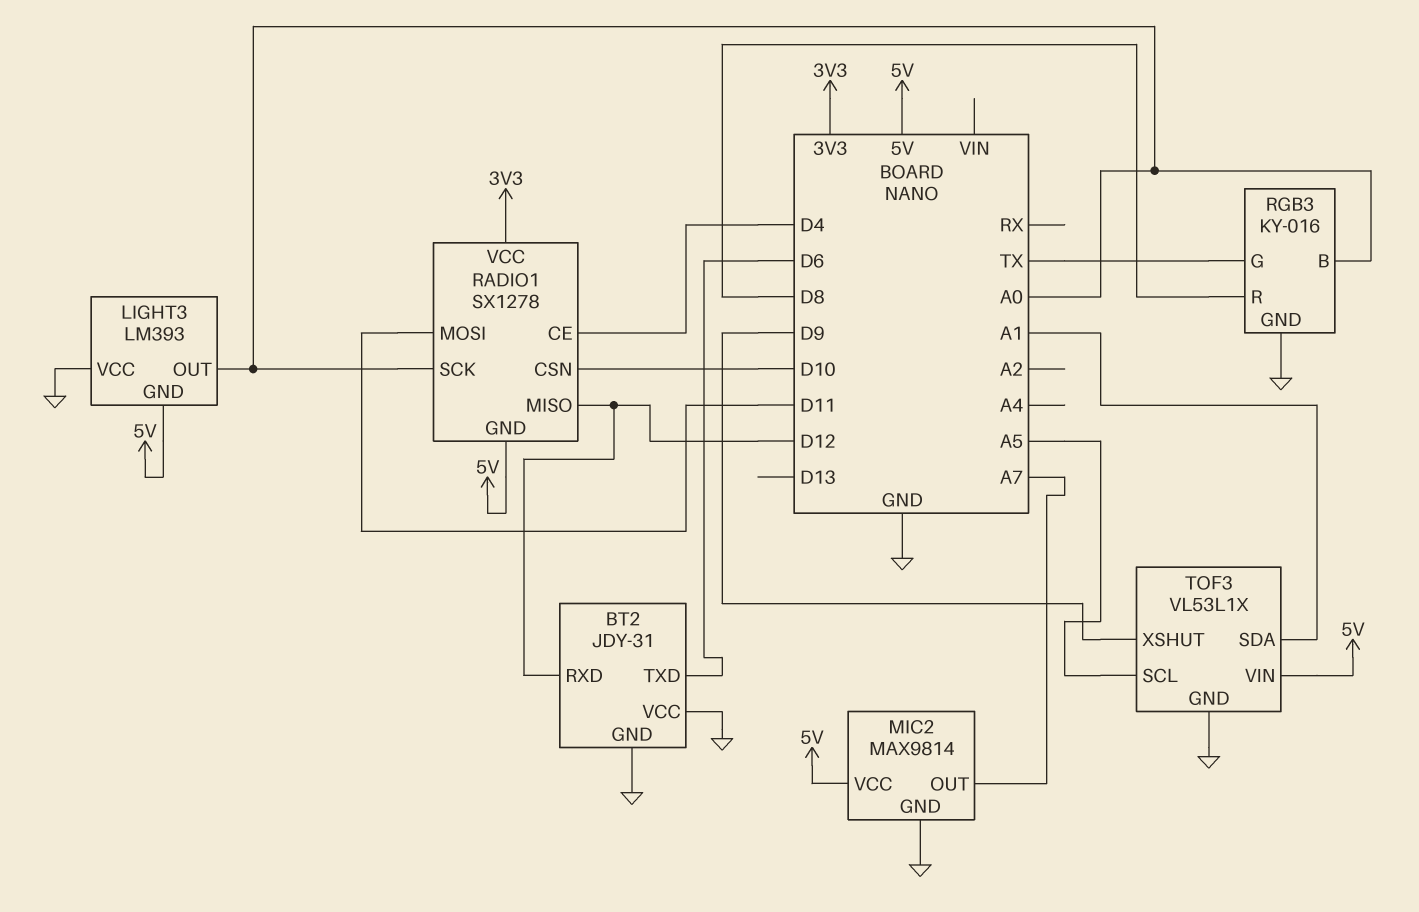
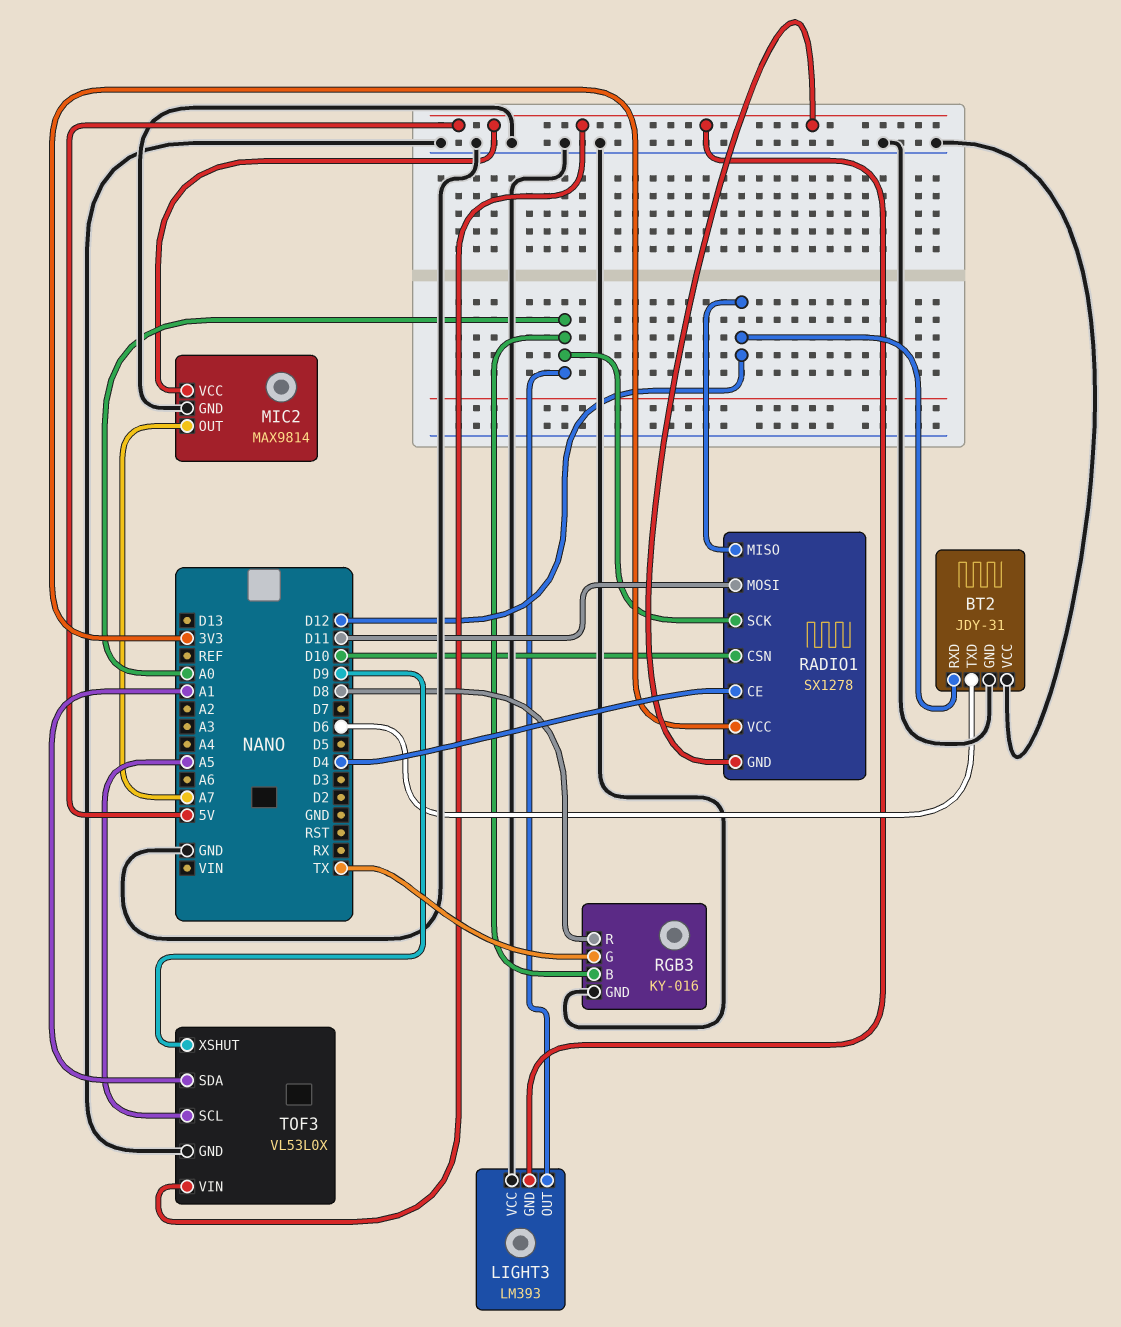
TOF3: VL53L1X -> VL53L0X

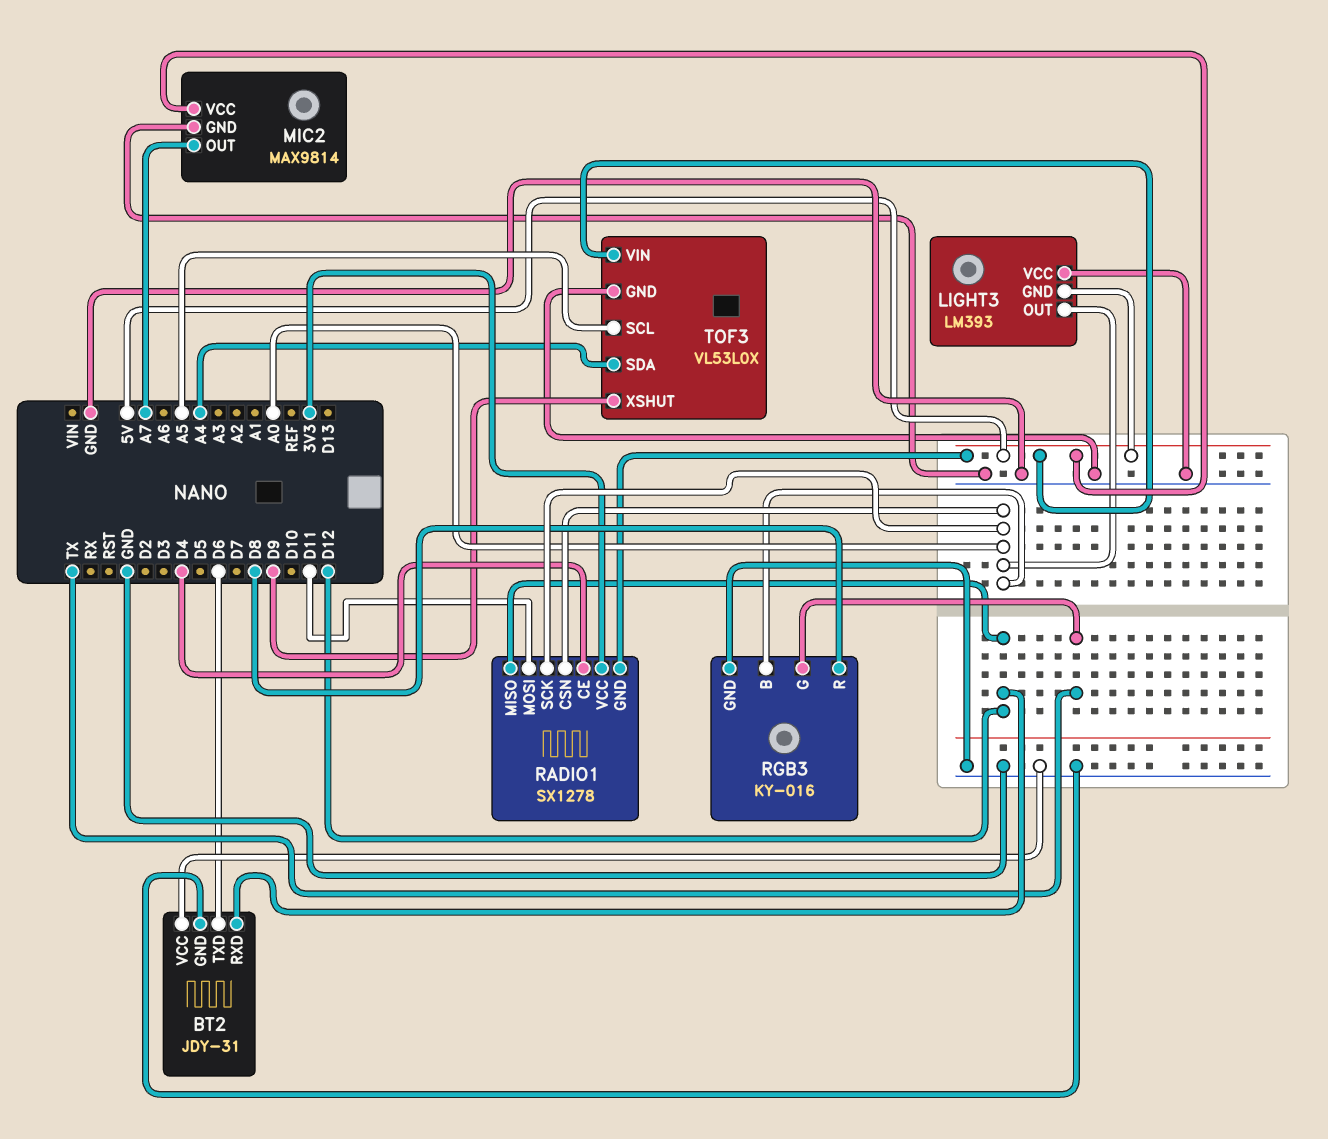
RADIO1 pin CSN: D10 -> A0
TOF3 pin SDA: A1 -> A4

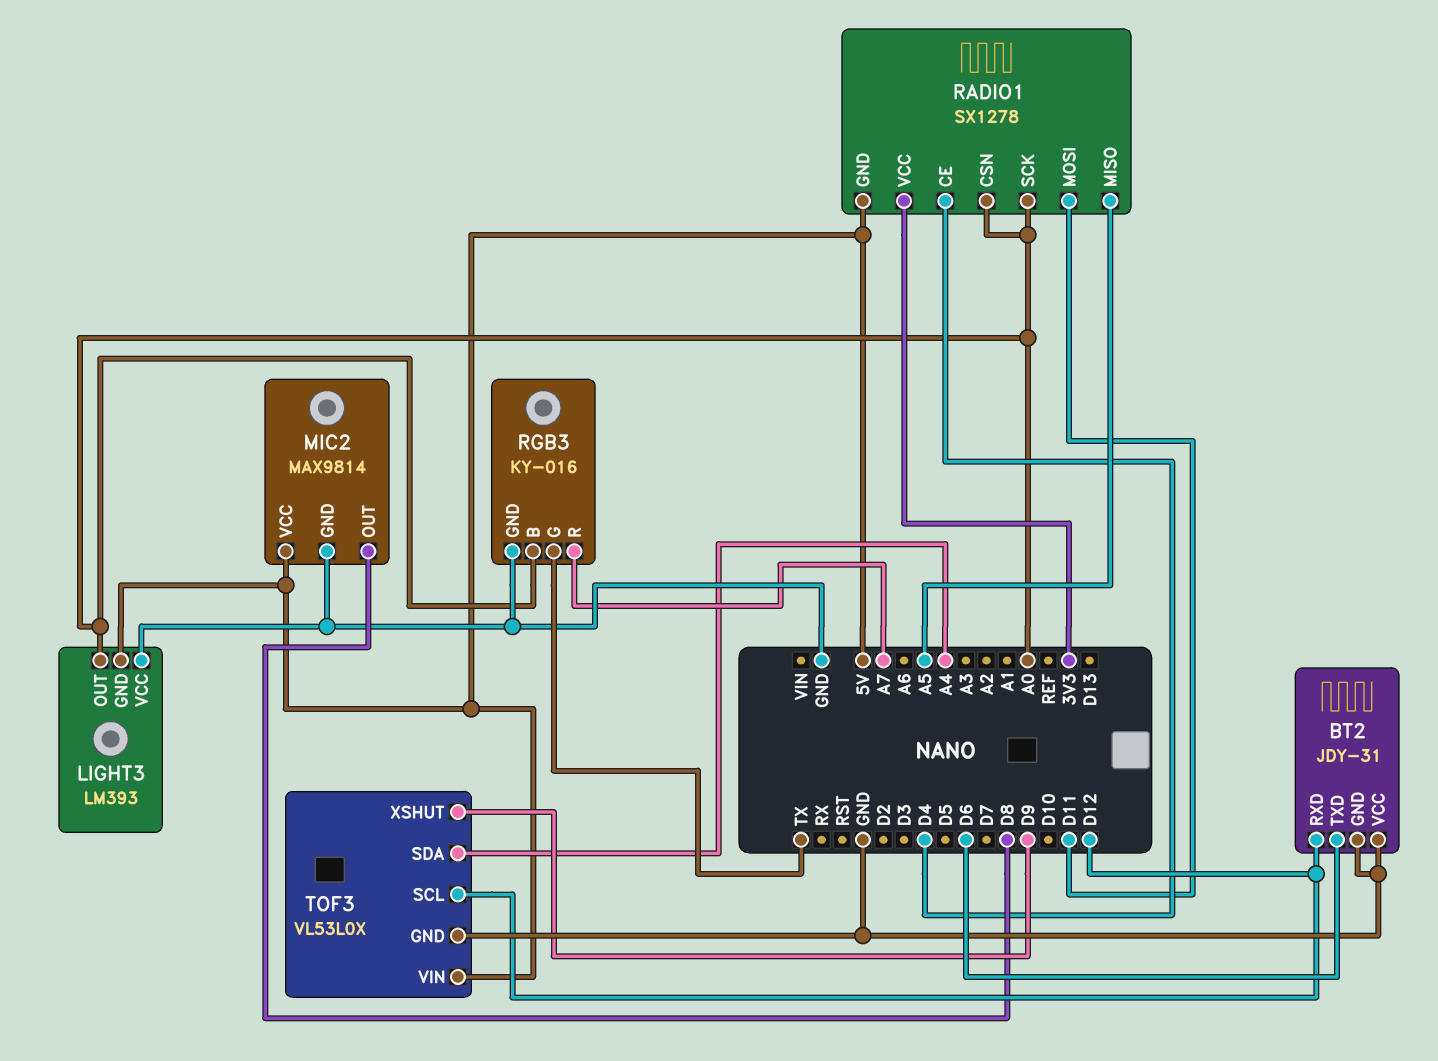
MIC2 pin OUT: A7 -> D8
RADIO1 pin MISO: D12 -> A5
RGB3 pin R: D8 -> A7
TOF3 pin SCL: A5 -> D12

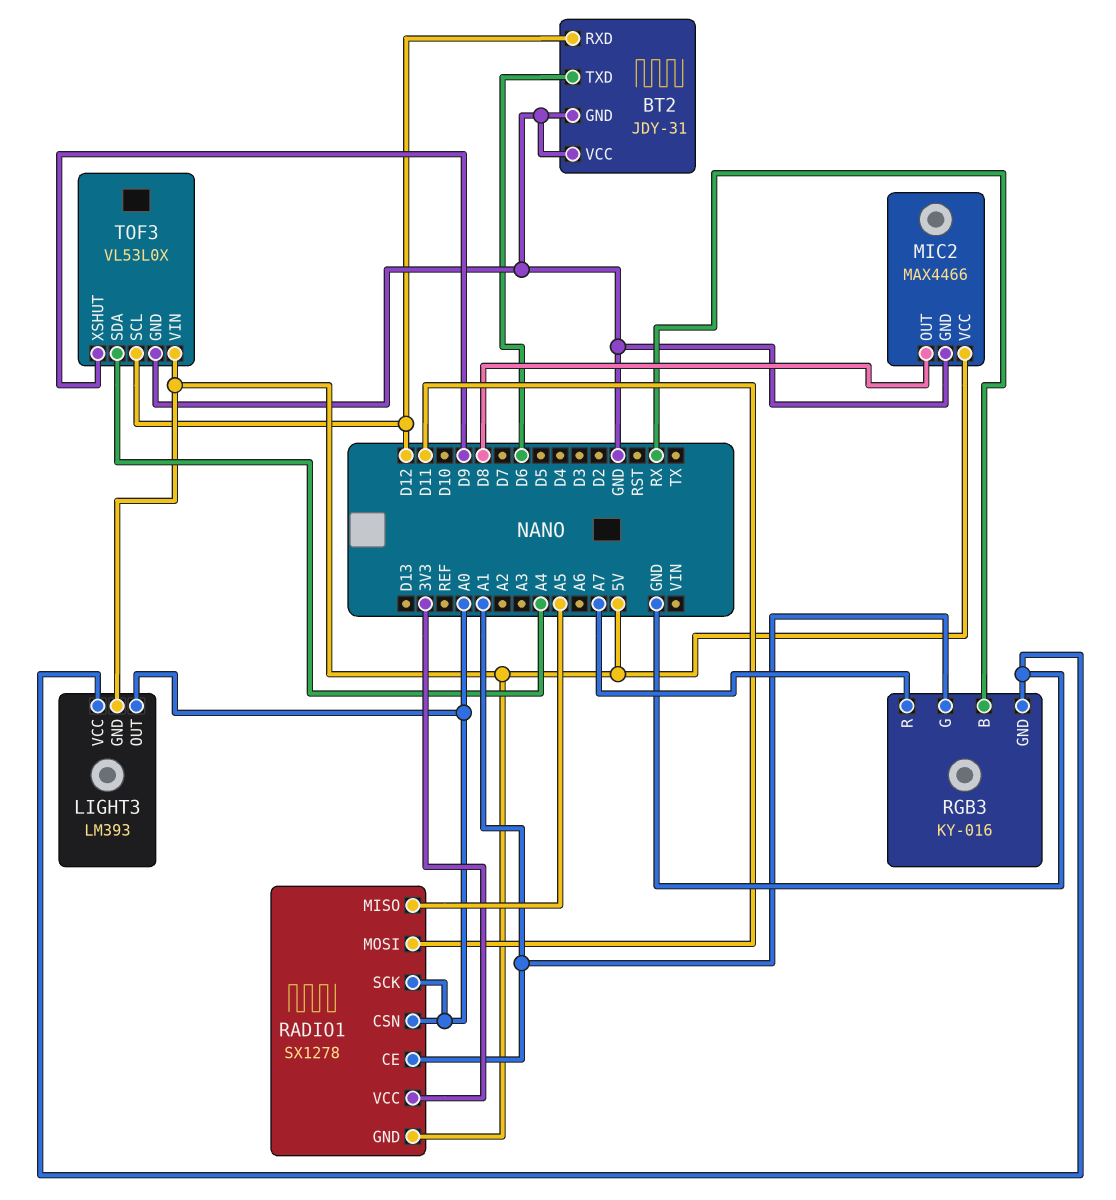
MIC2: MAX9814 -> MAX4466
RADIO1 pin CE: D4 -> A1
RGB3 pin B: A0 -> RX
RGB3 pin G: TX -> A1

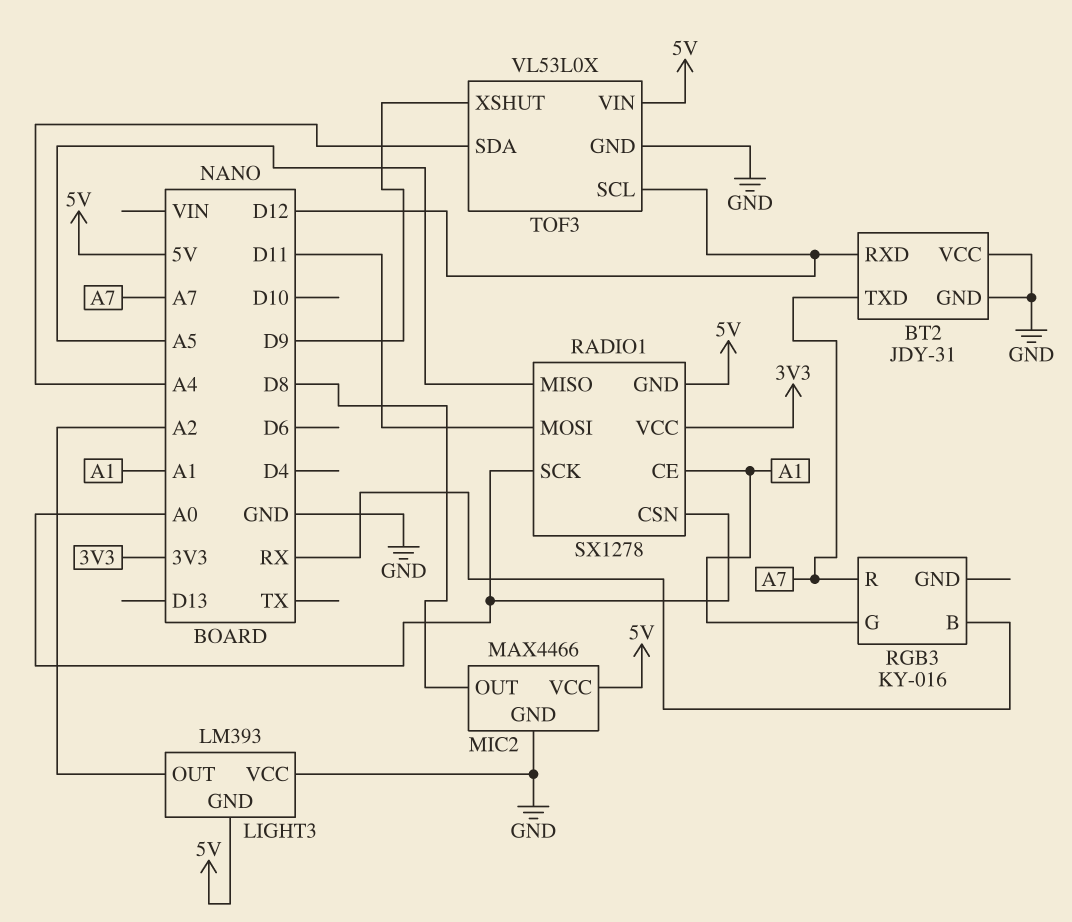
BT2 pin TXD: D6 -> A7
LIGHT3 pin OUT: A0 -> A2
RGB3 pin GND: GND -> none

